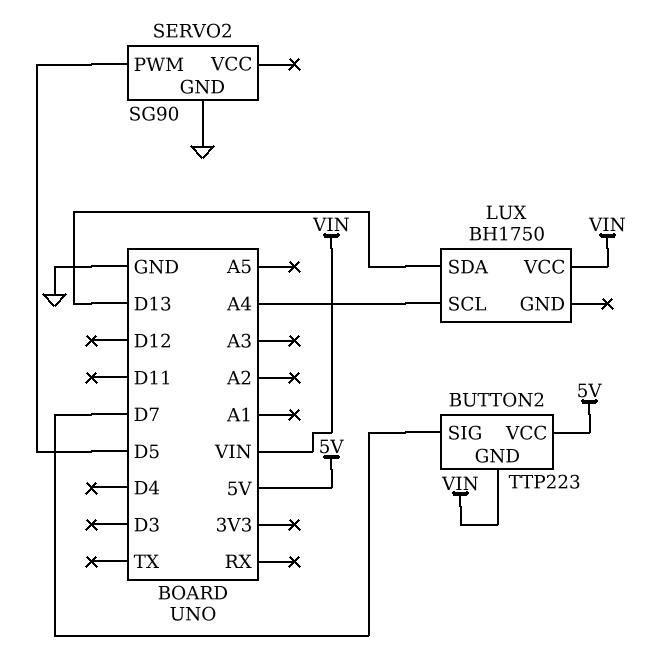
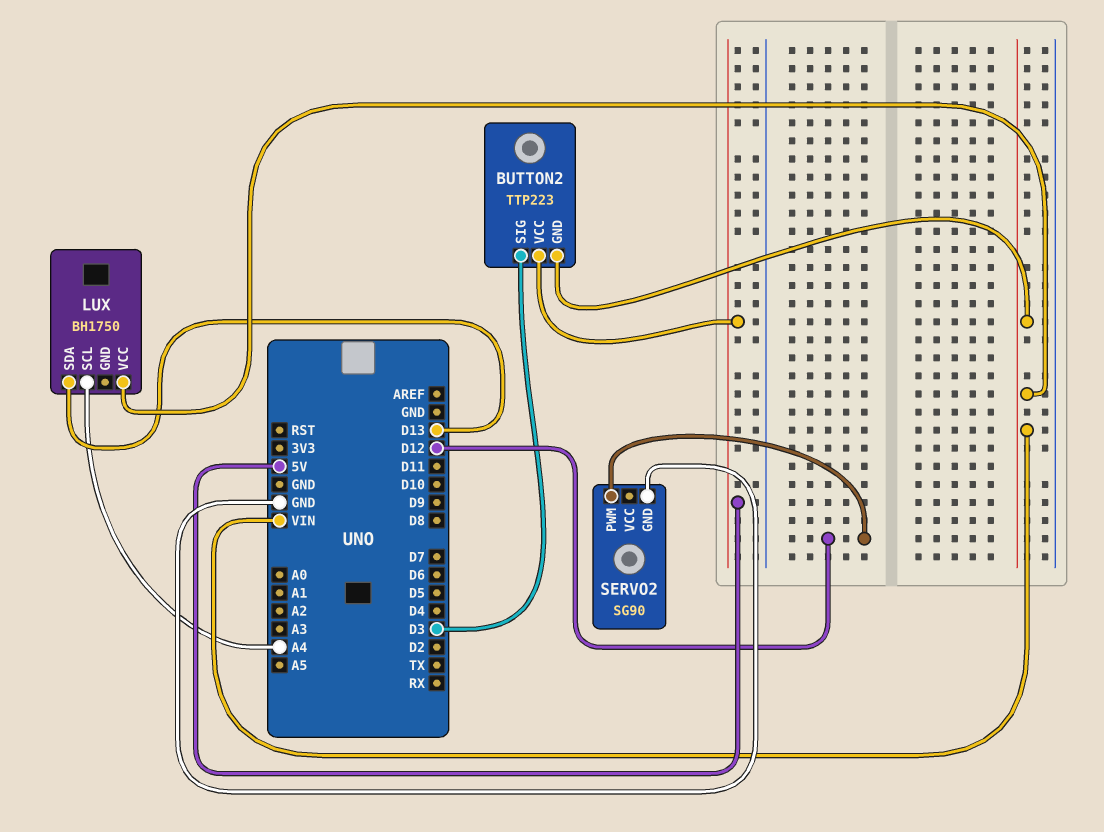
BUTTON2 pin SIG: D7 -> D3
SERVO2 pin PWM: D5 -> D12

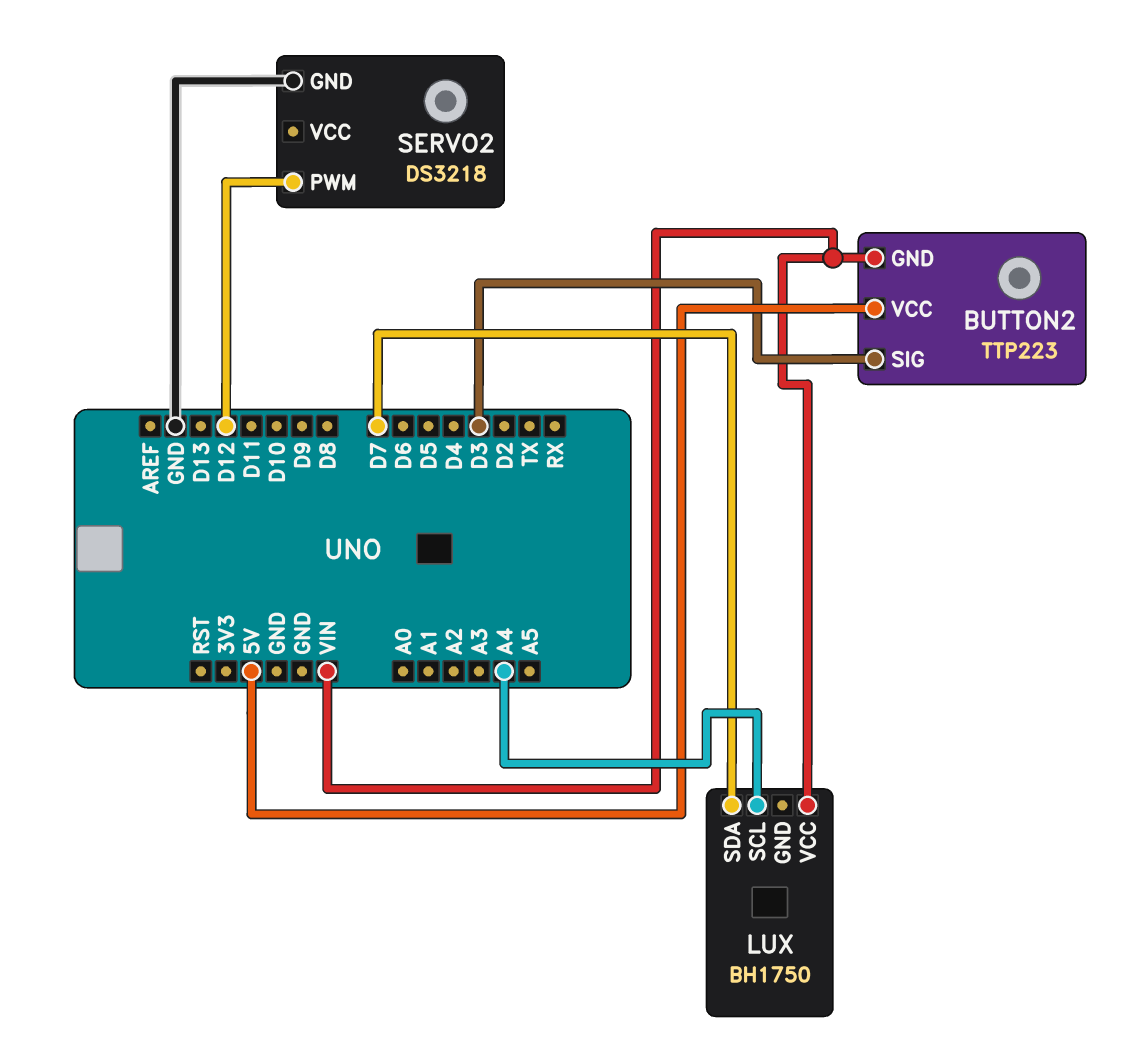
LUX pin SDA: D13 -> D7
SERVO2: SG90 -> DS3218

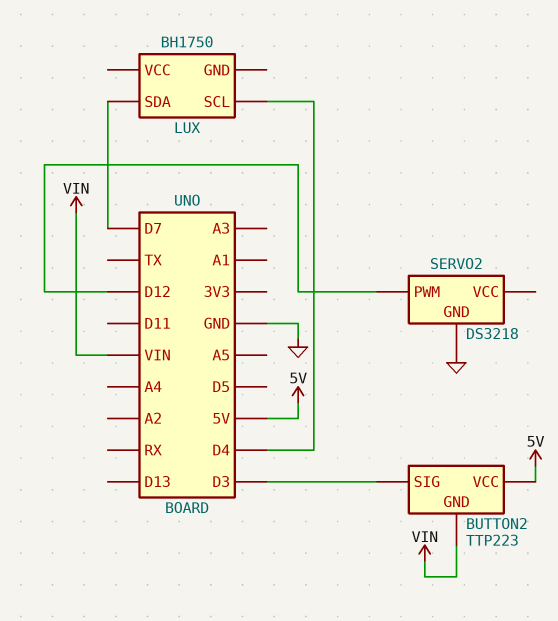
LUX pin SCL: A4 -> D4
LUX pin VCC: VIN -> none

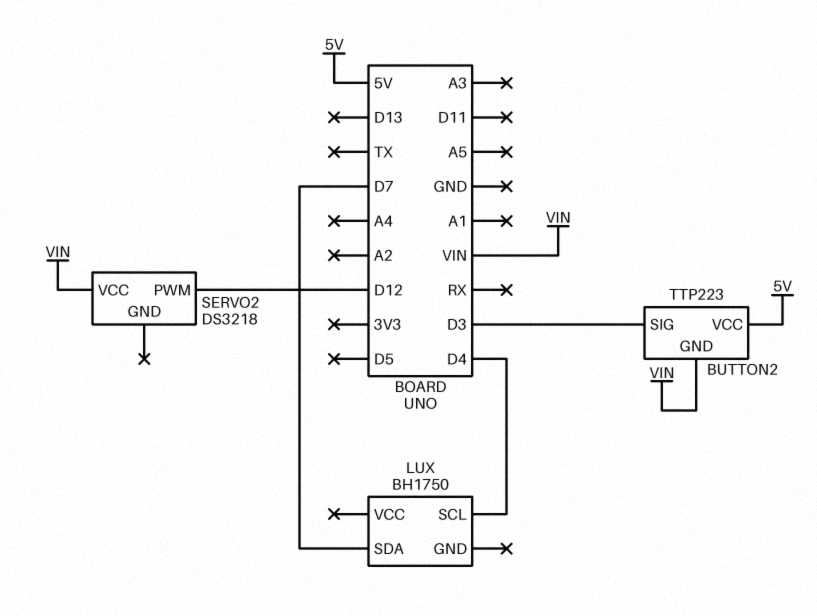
SERVO2 pin GND: GND -> none
SERVO2 pin VCC: none -> VIN

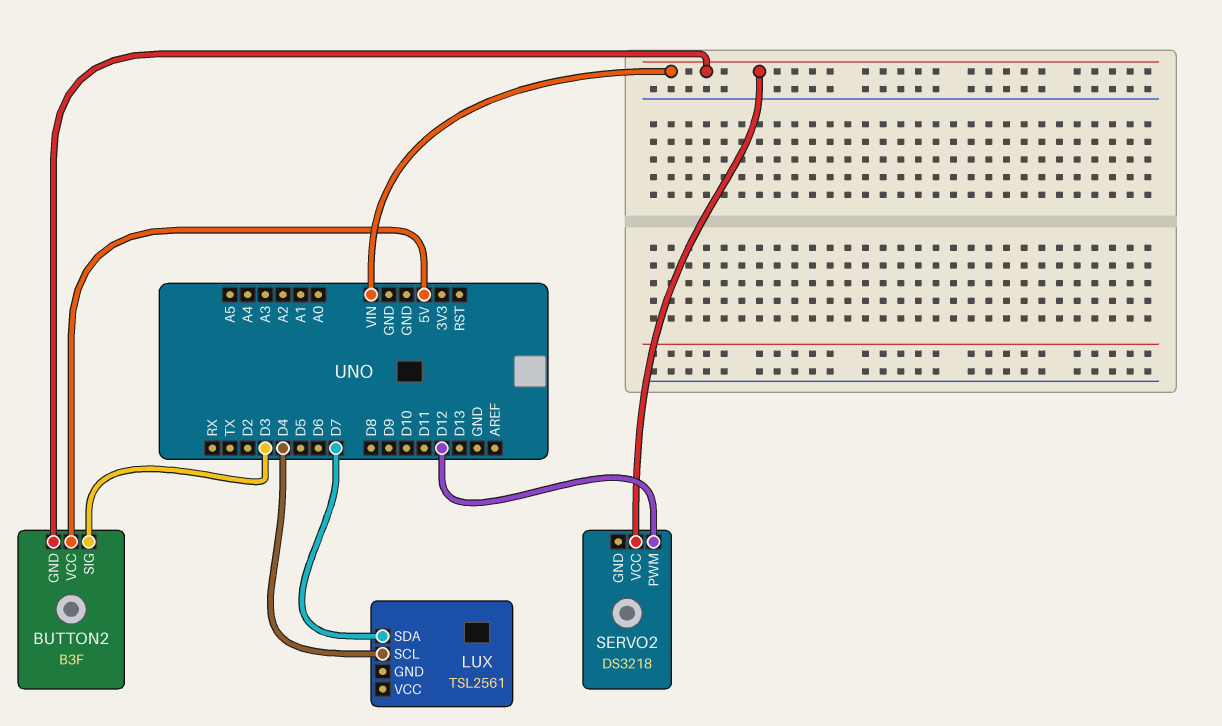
BUTTON2: TTP223 -> B3F
LUX: BH1750 -> TSL2561

